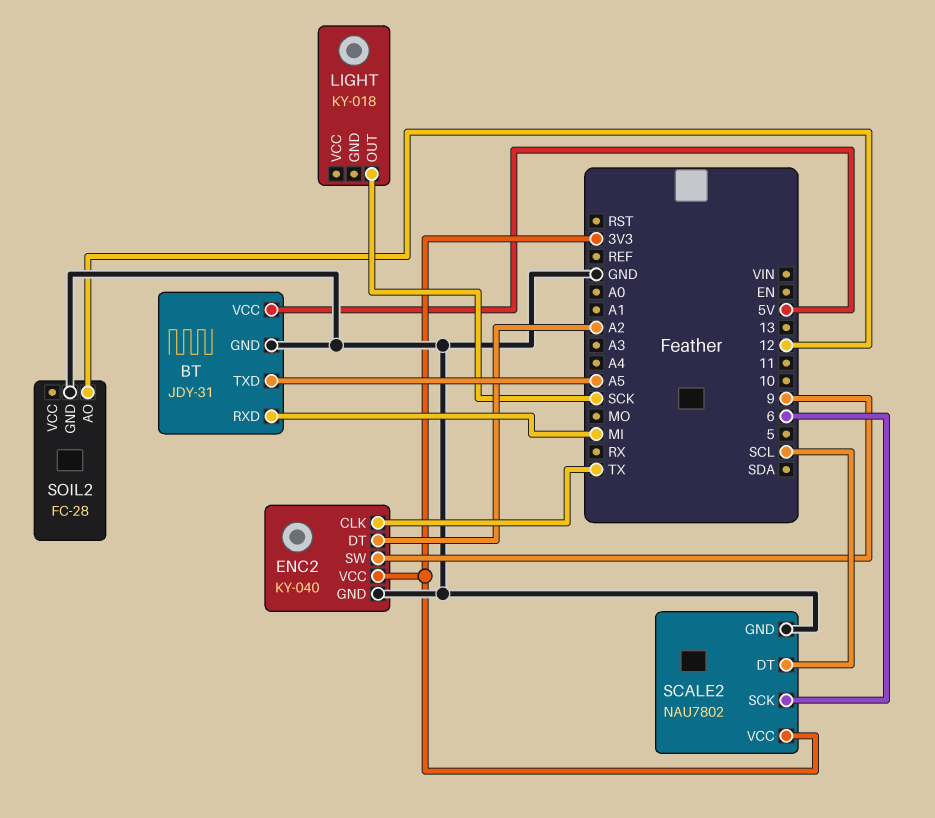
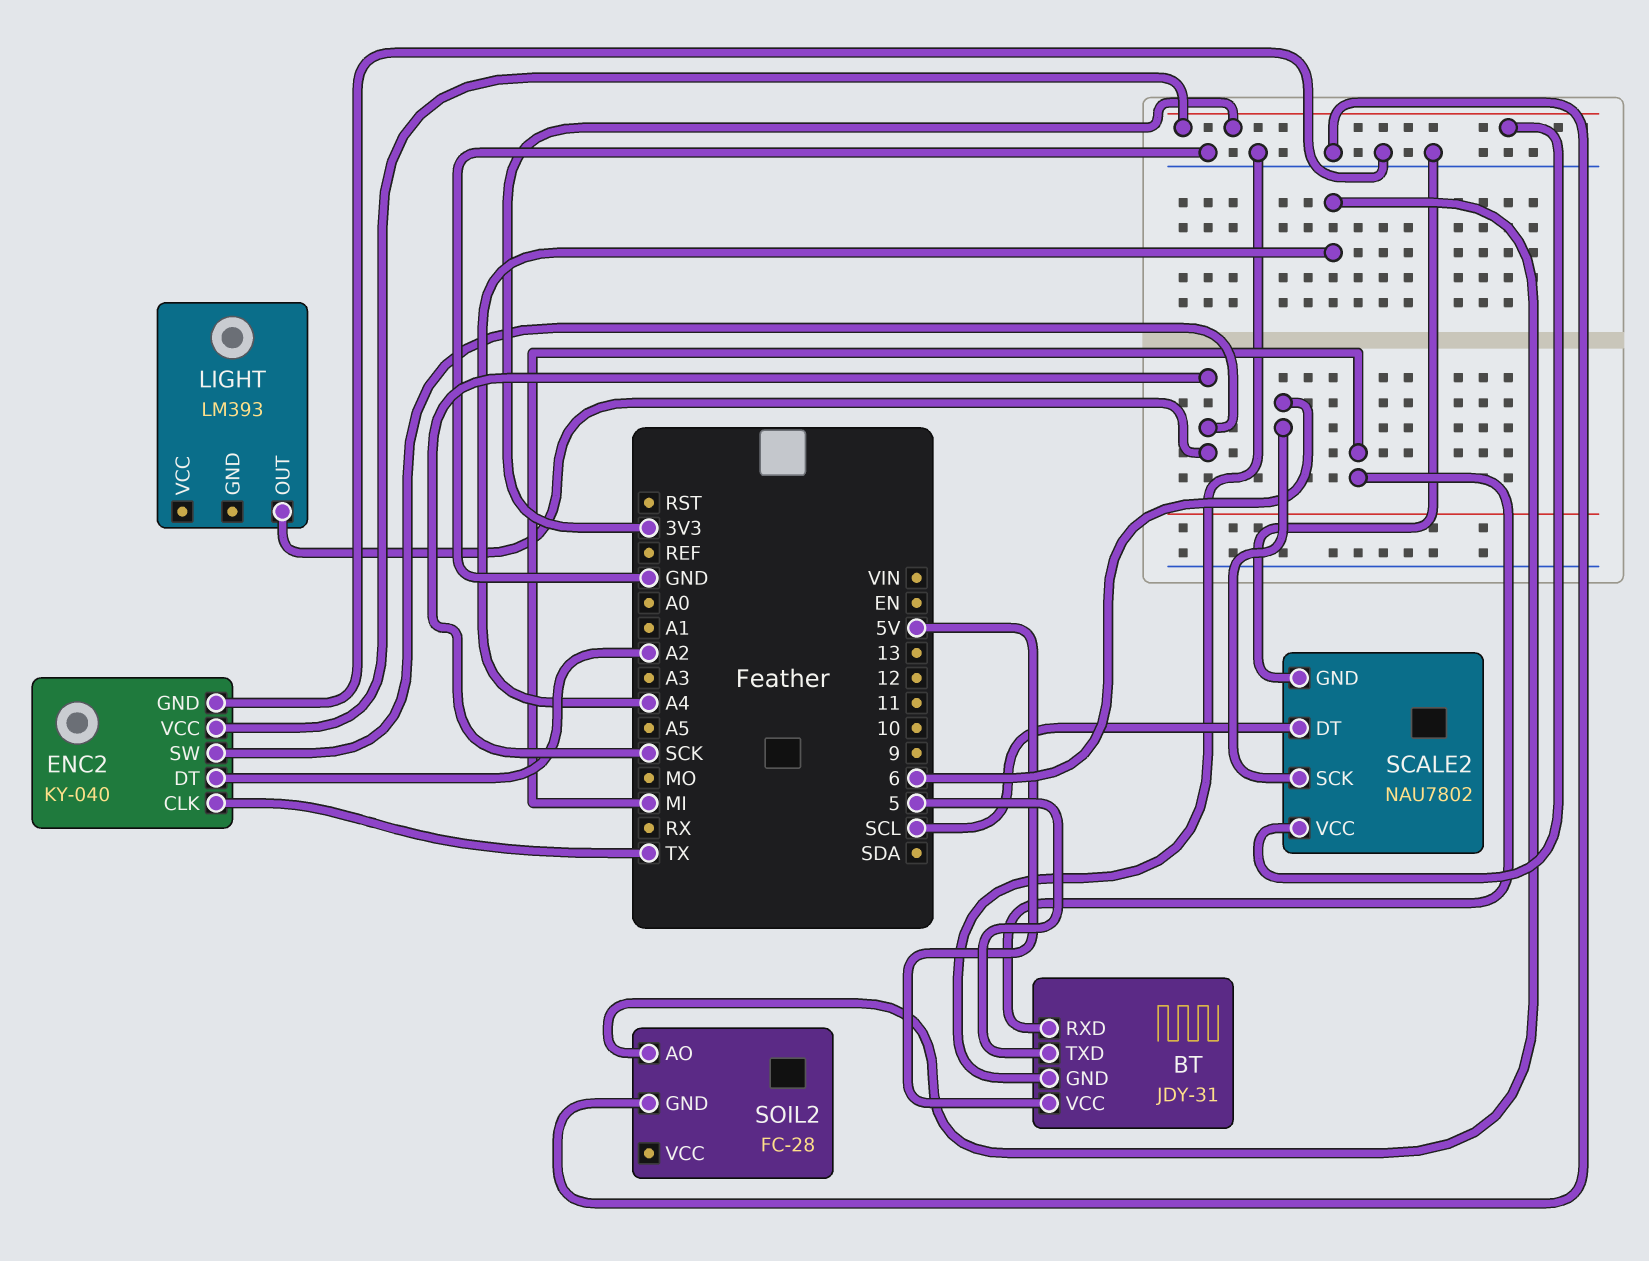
BT pin TXD: A5 -> 5
ENC2 pin SW: 9 -> SCK
LIGHT: KY-018 -> LM393
SOIL2 pin AO: 12 -> A4

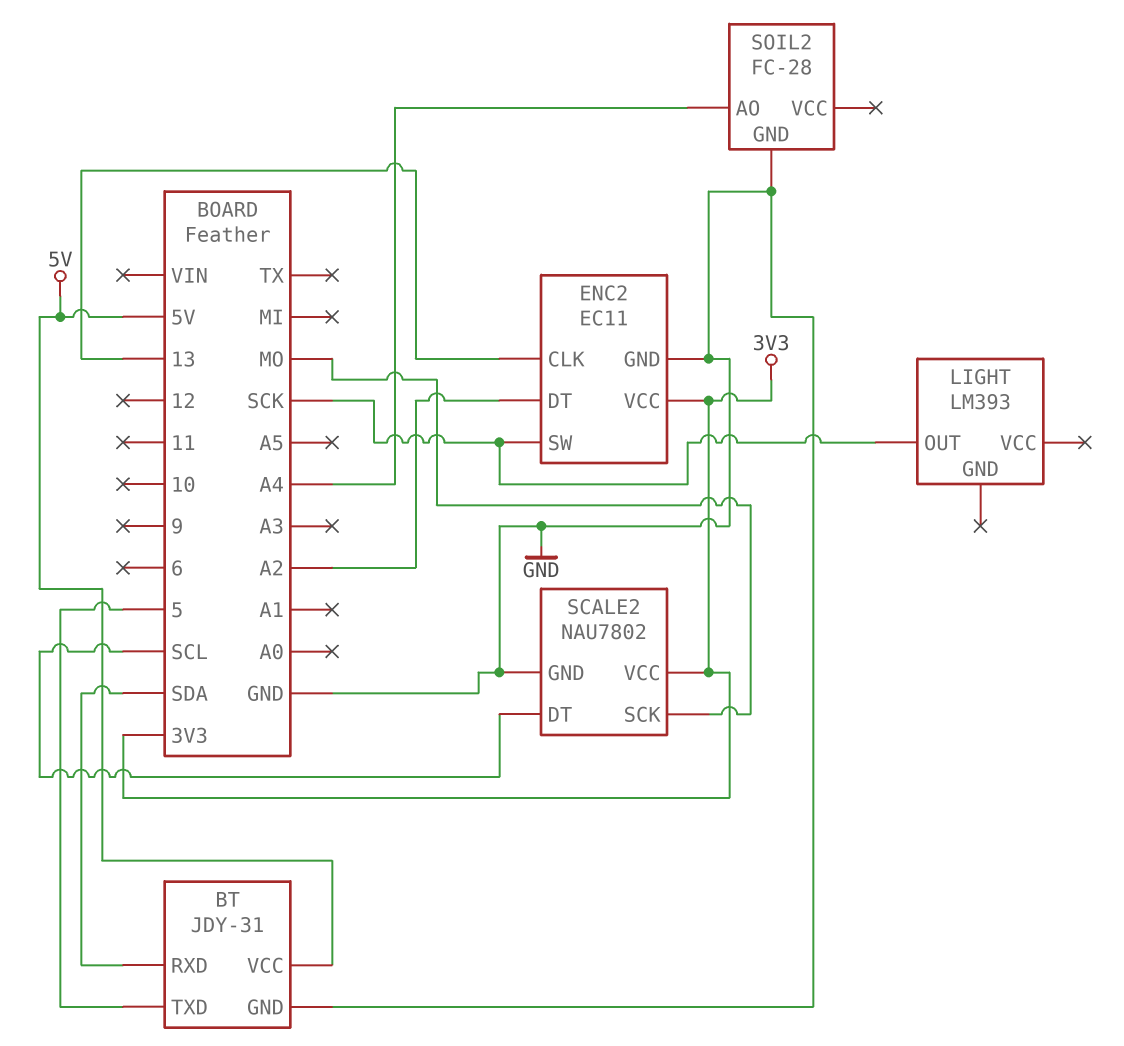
BT pin RXD: MI -> SDA
ENC2: KY-040 -> EC11
ENC2 pin CLK: TX -> 13
SCALE2 pin SCK: 6 -> MO

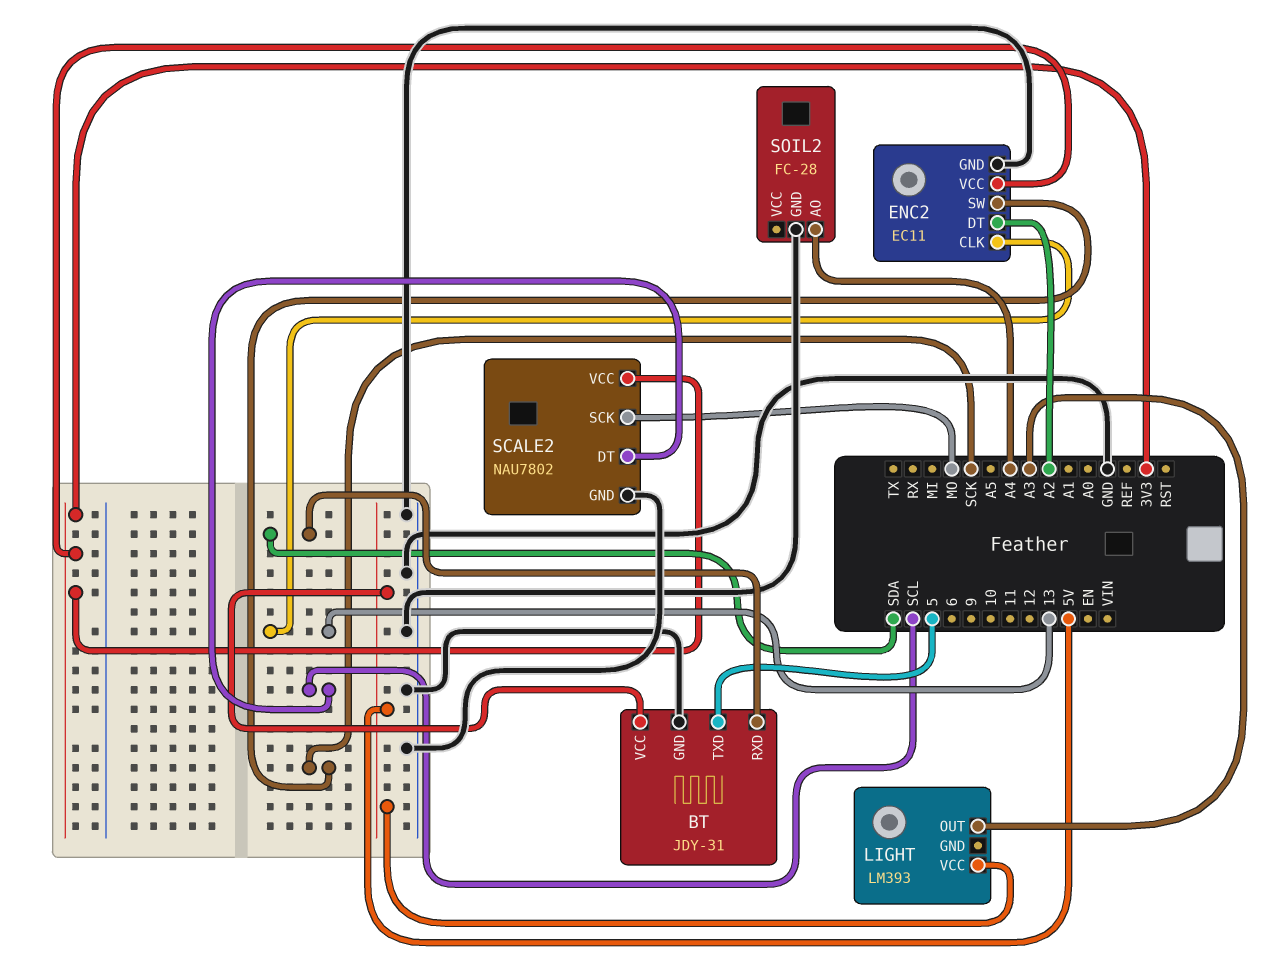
LIGHT pin OUT: SCK -> A3
LIGHT pin VCC: none -> 5V

